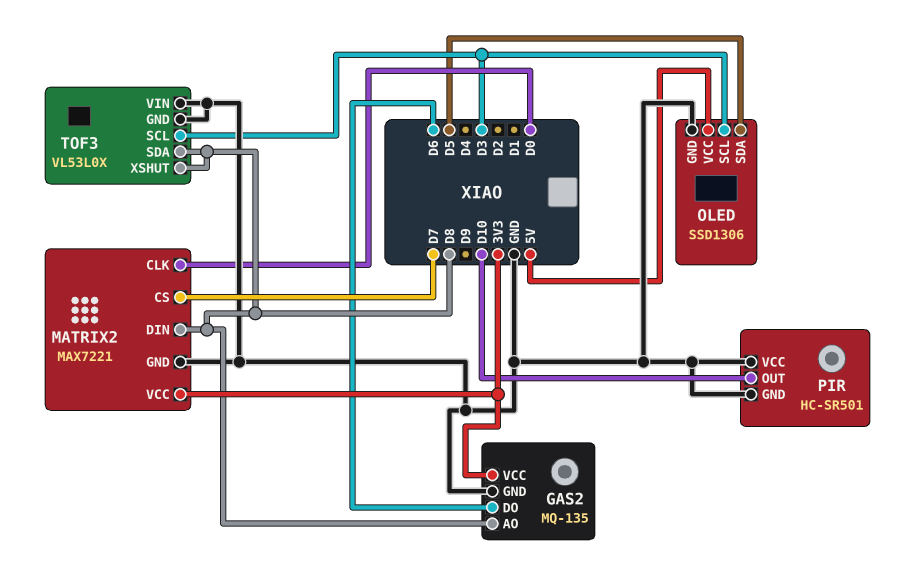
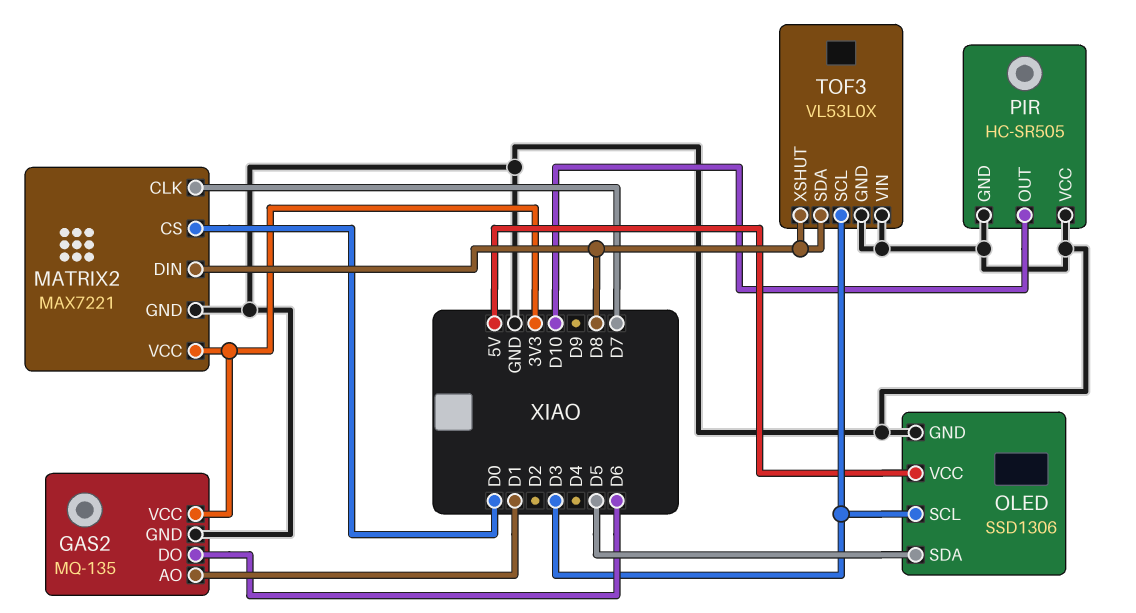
GAS2 pin AO: D8 -> D1
MATRIX2 pin CLK: D0 -> D7
MATRIX2 pin CS: D7 -> D0
PIR: HC-SR501 -> HC-SR505

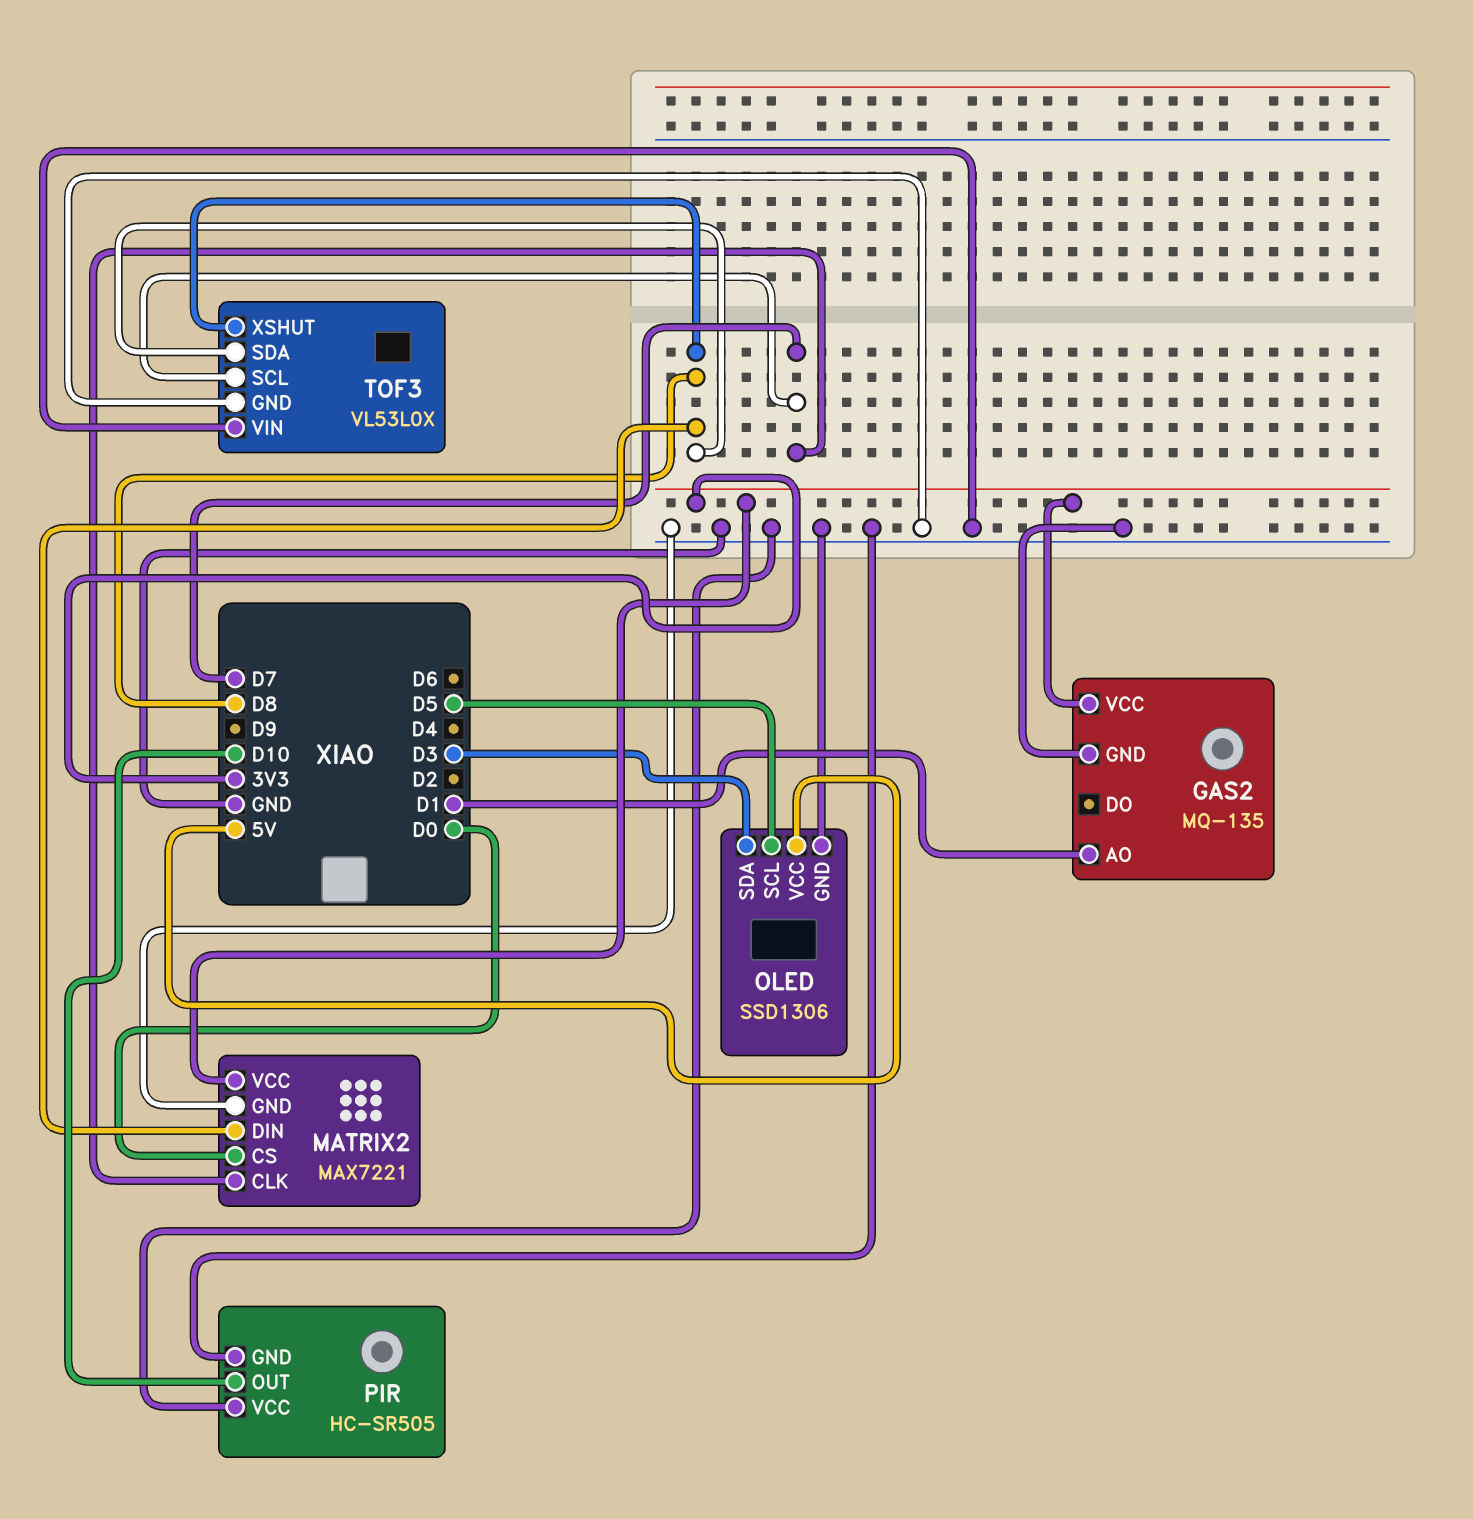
GAS2 pin DO: D6 -> none
OLED pin SCL: D3 -> D5
OLED pin SDA: D5 -> D3
TOF3 pin SCL: D3 -> D7

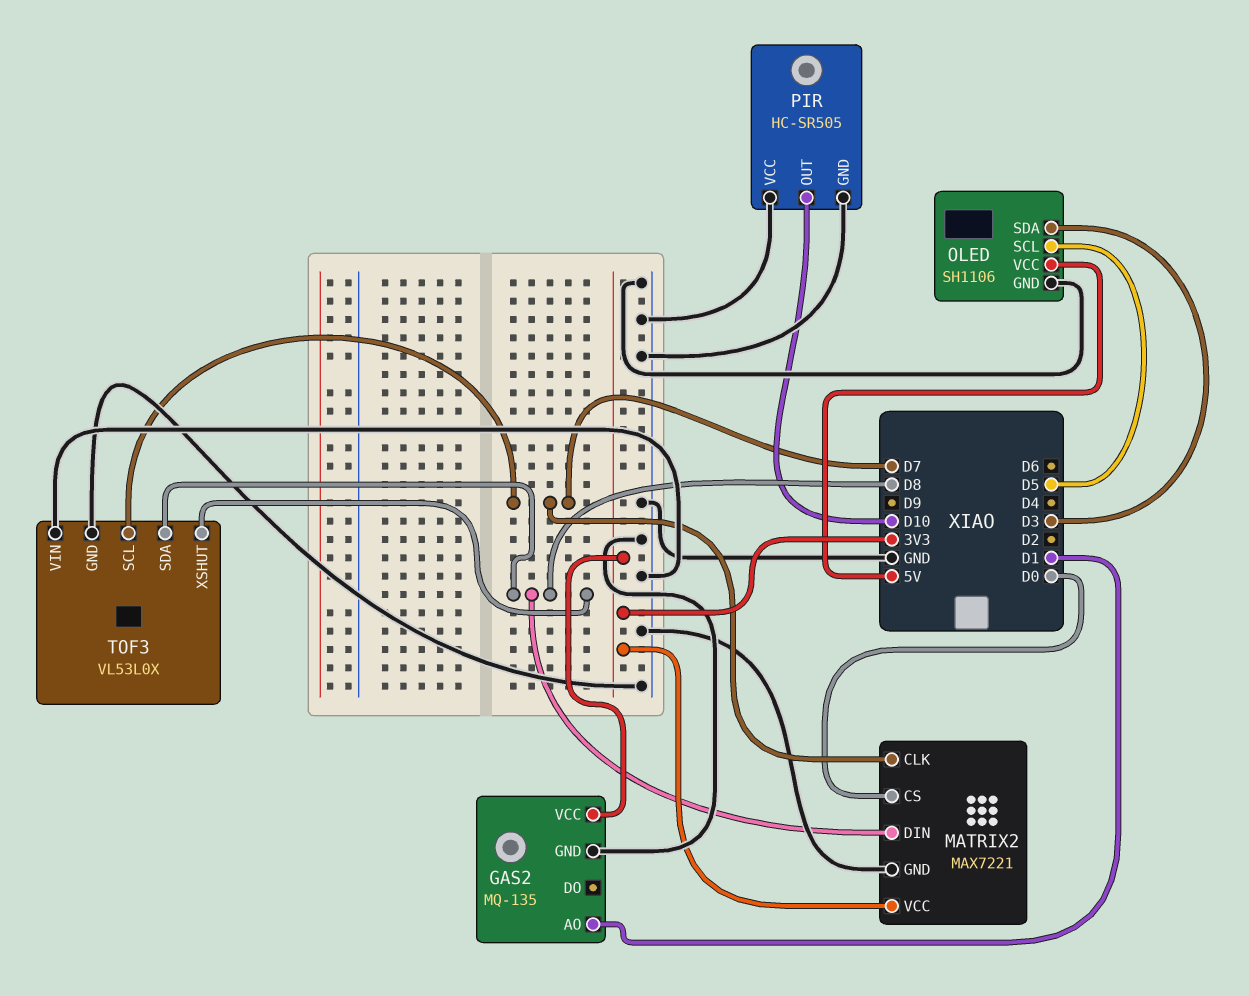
OLED: SSD1306 -> SH1106

